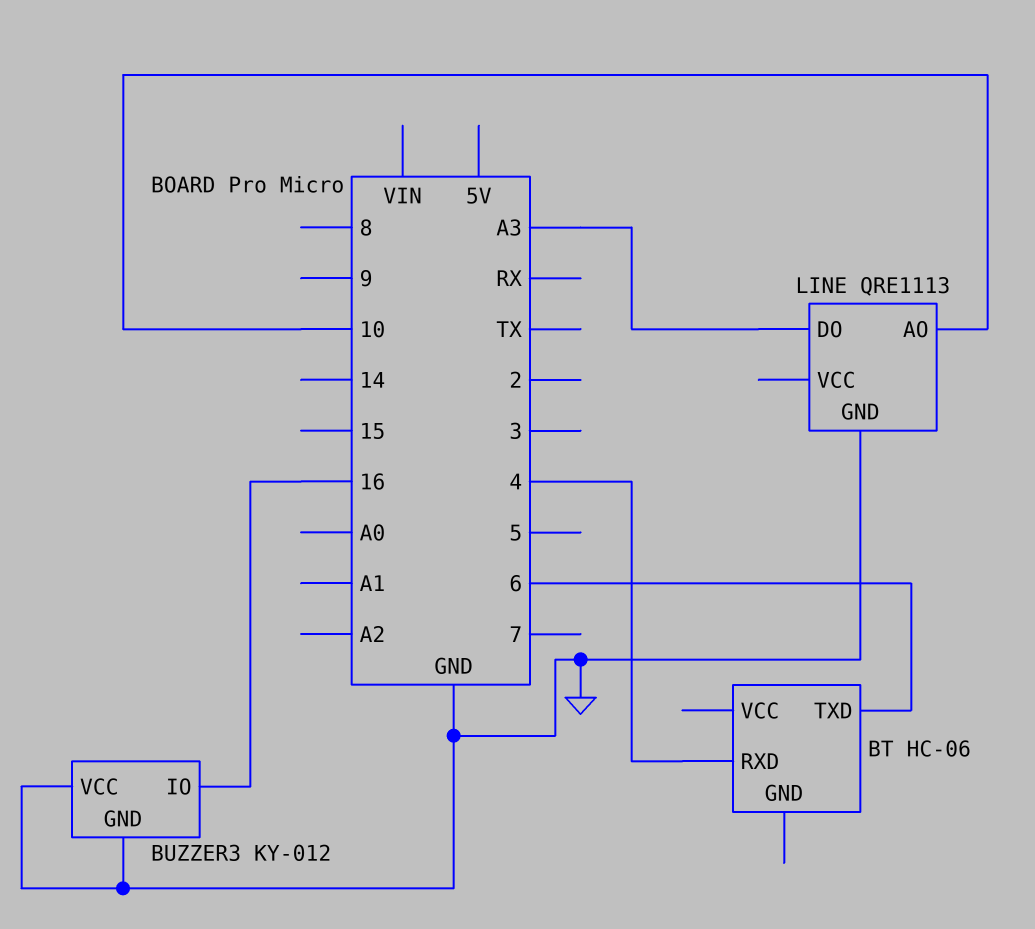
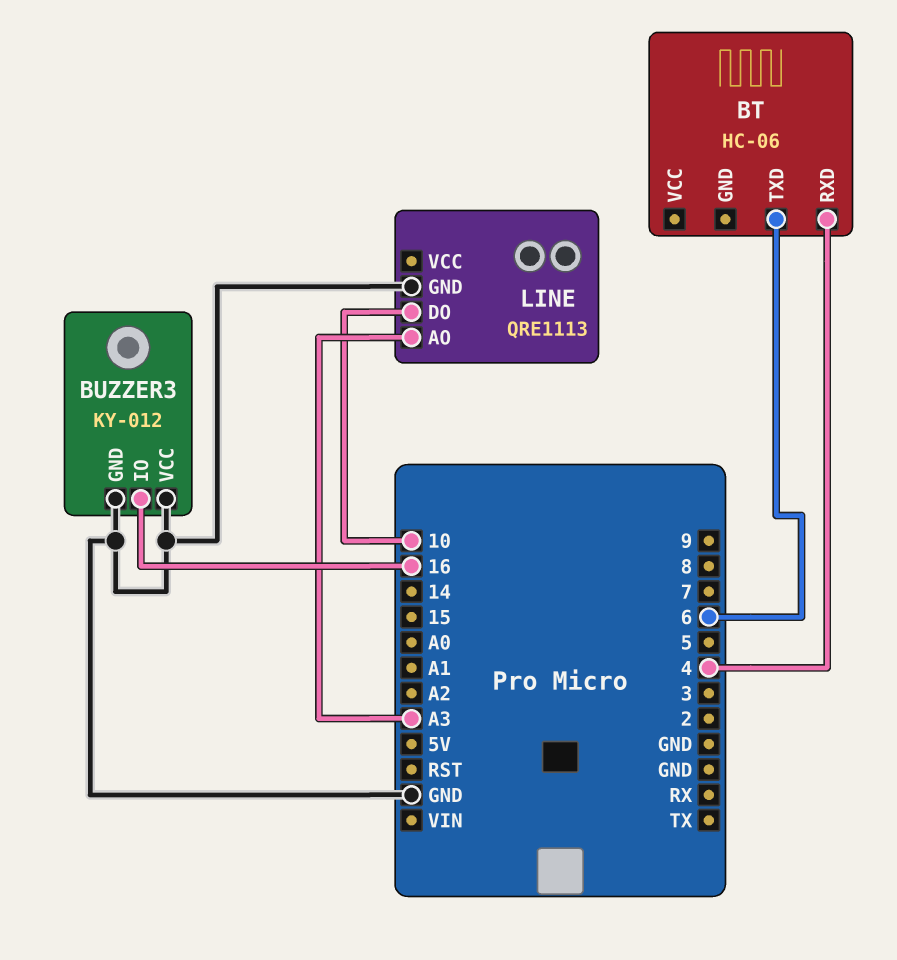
LINE pin AO: 10 -> A3
LINE pin DO: A3 -> 10

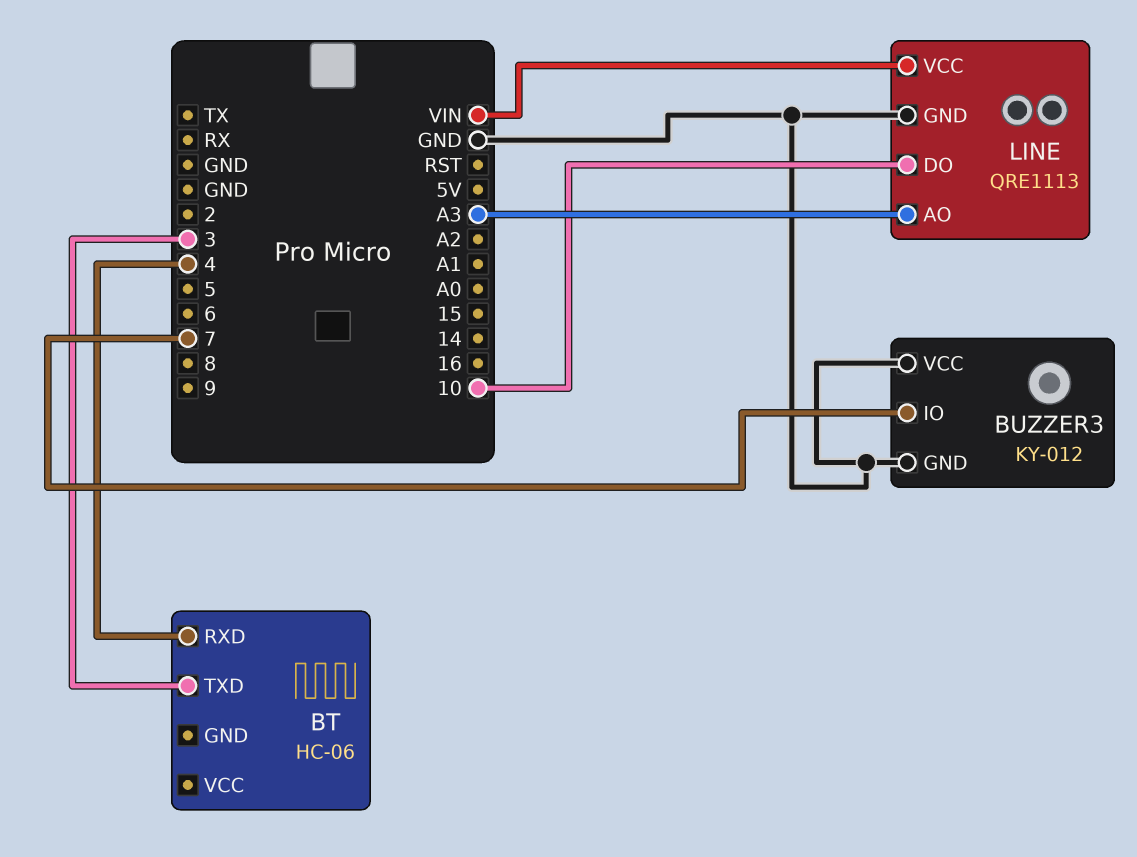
BT pin TXD: 6 -> 3
BUZZER3 pin IO: 16 -> 7
LINE pin VCC: none -> VIN

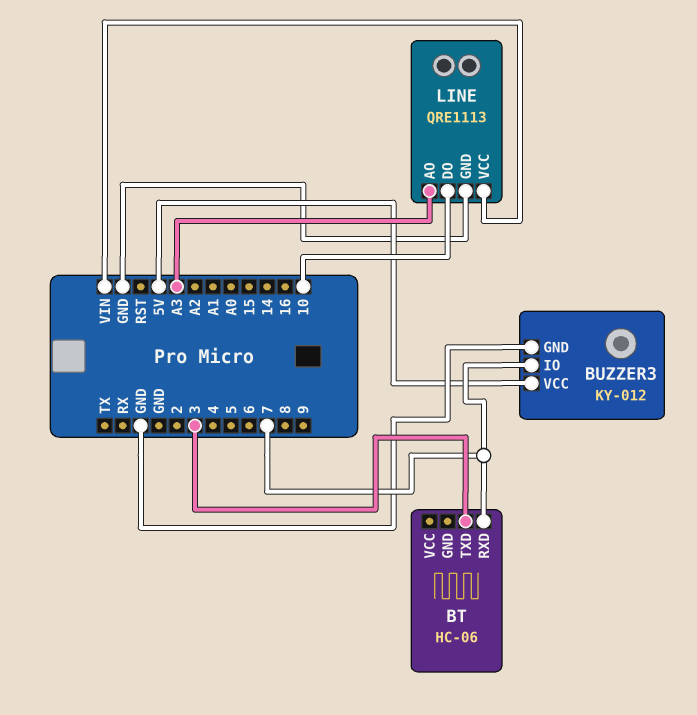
BT pin RXD: 4 -> 7
BUZZER3 pin VCC: GND -> 5V

